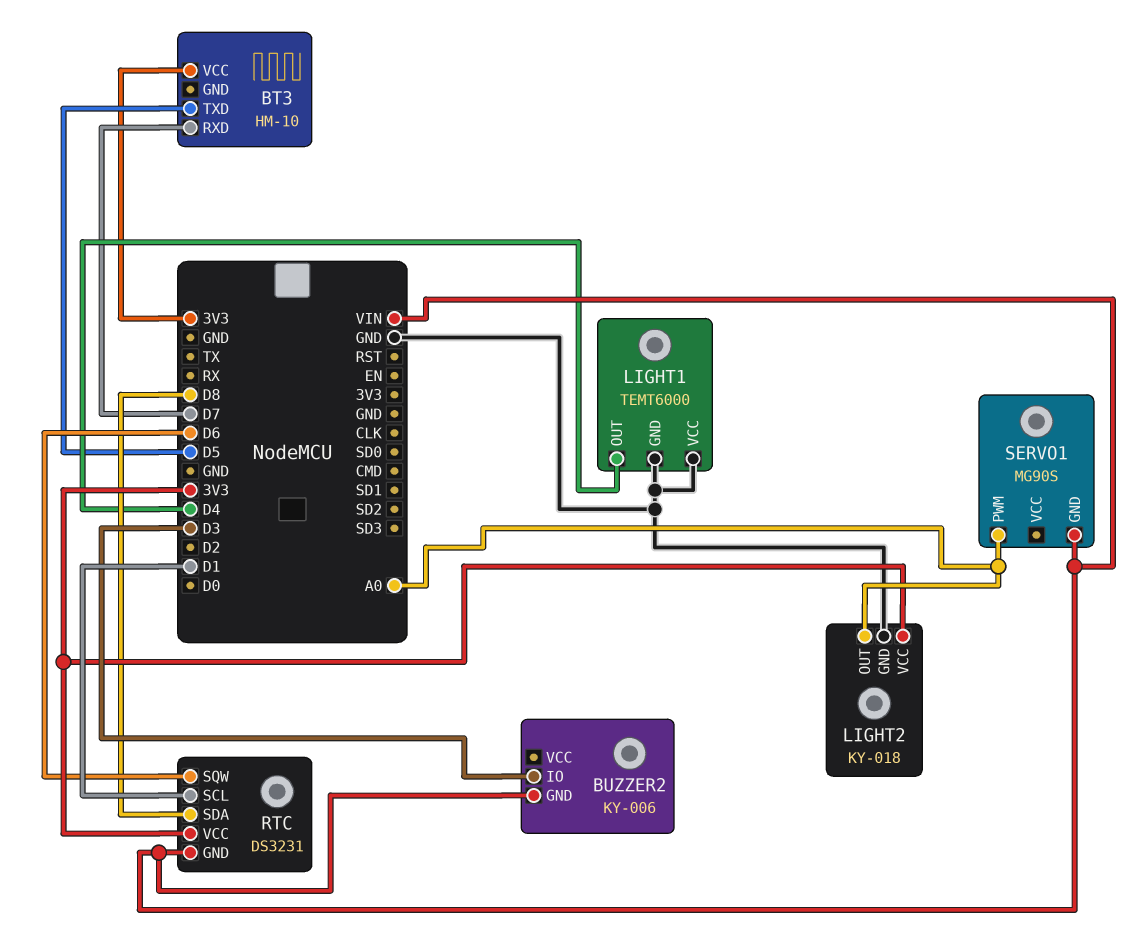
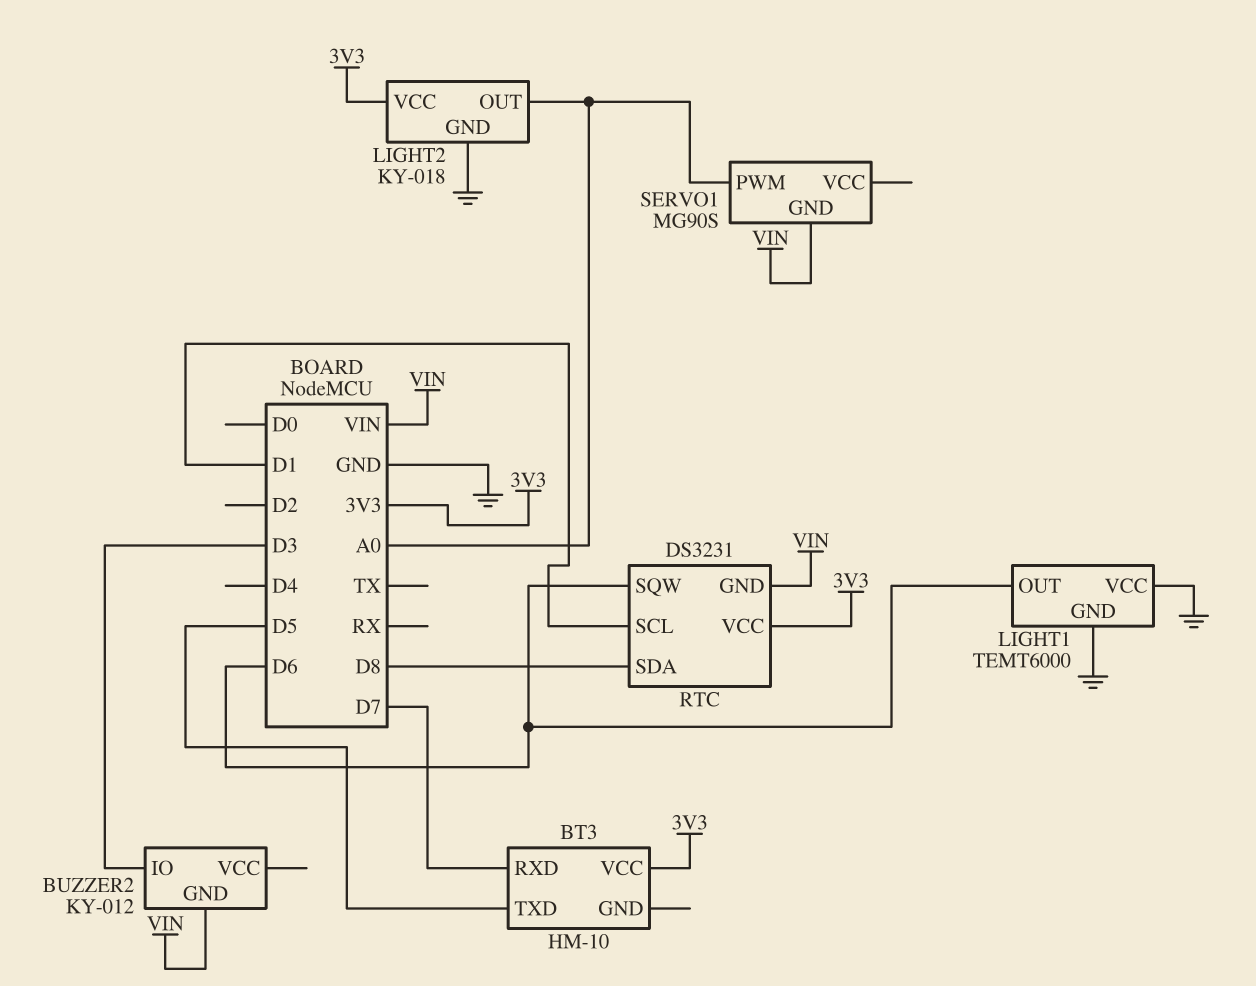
BUZZER2: KY-006 -> KY-012
LIGHT1 pin OUT: D4 -> D6

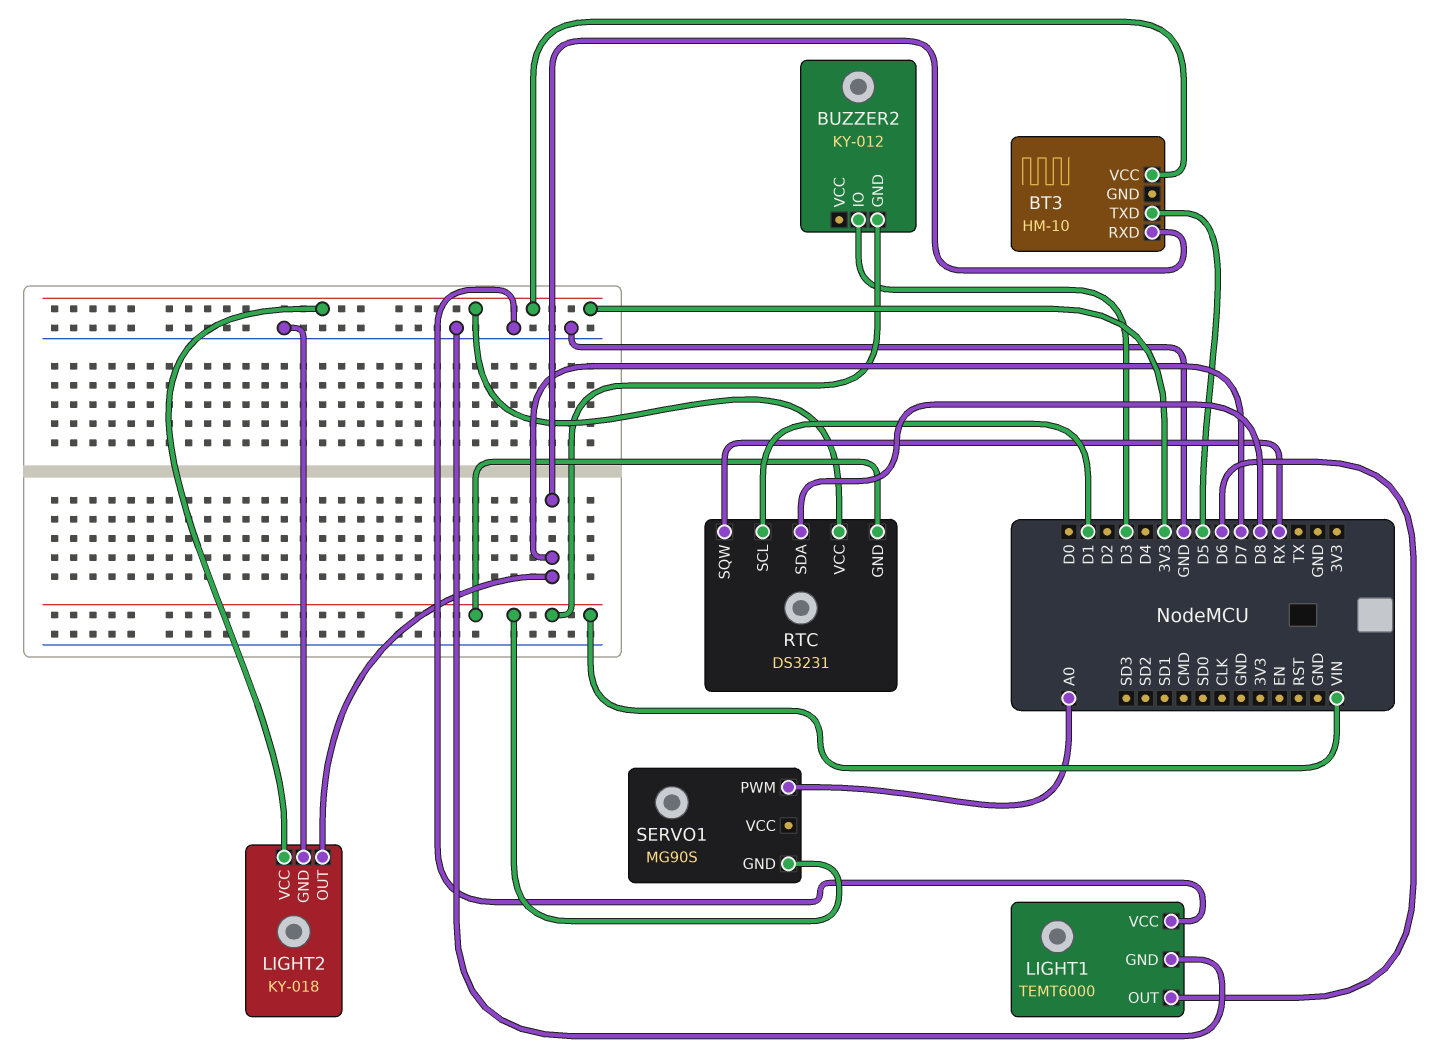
LIGHT2 pin OUT: A0 -> D7
RTC pin SQW: D6 -> RX

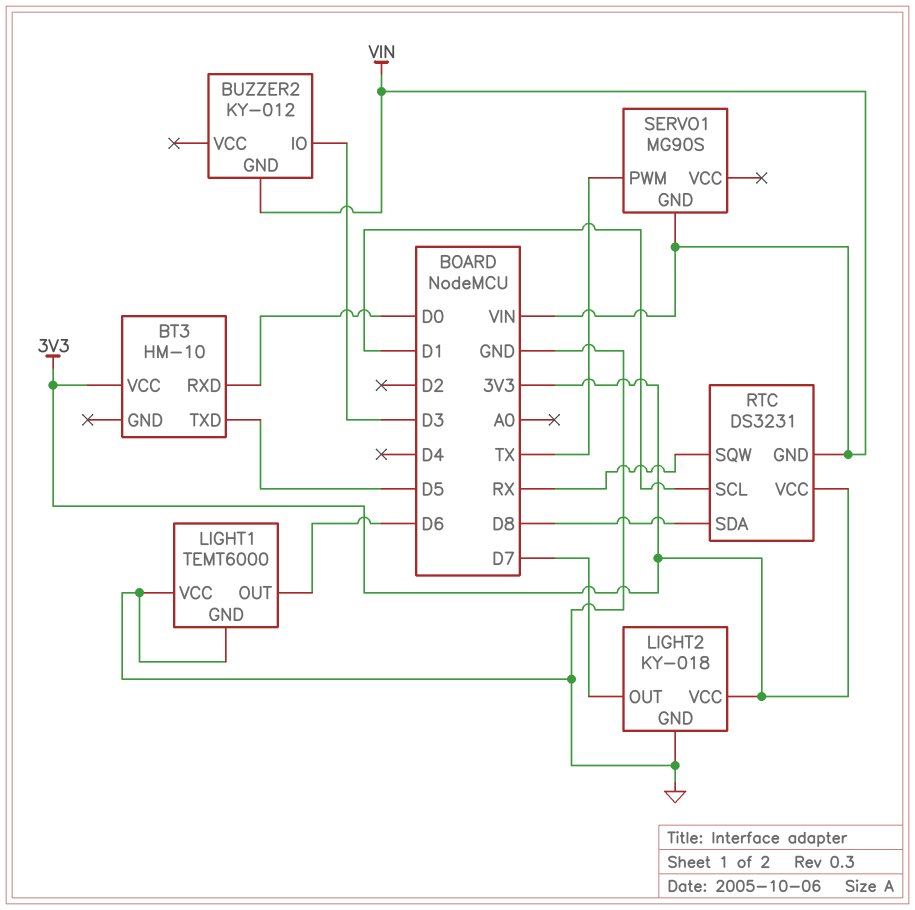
BT3 pin RXD: D7 -> D0
SERVO1 pin PWM: A0 -> TX

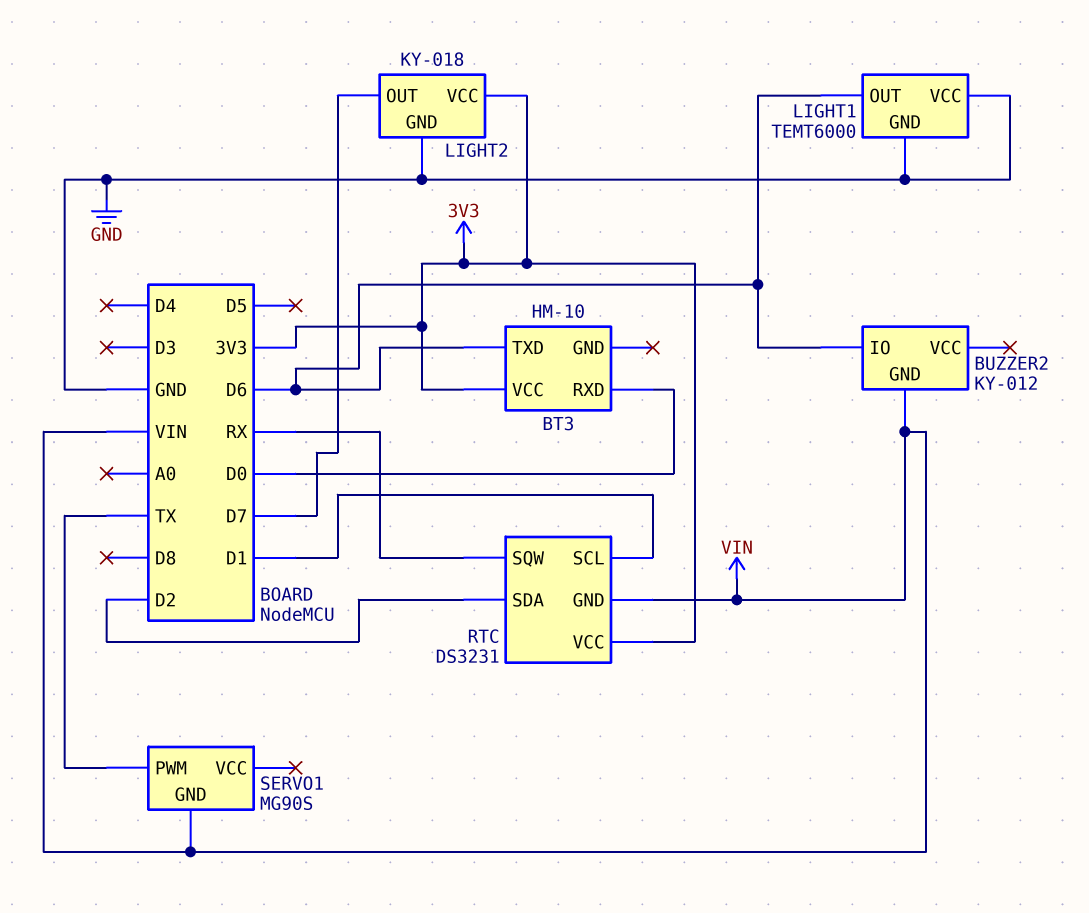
BT3 pin TXD: D5 -> D6
BUZZER2 pin IO: D3 -> D6
RTC pin SDA: D8 -> D2

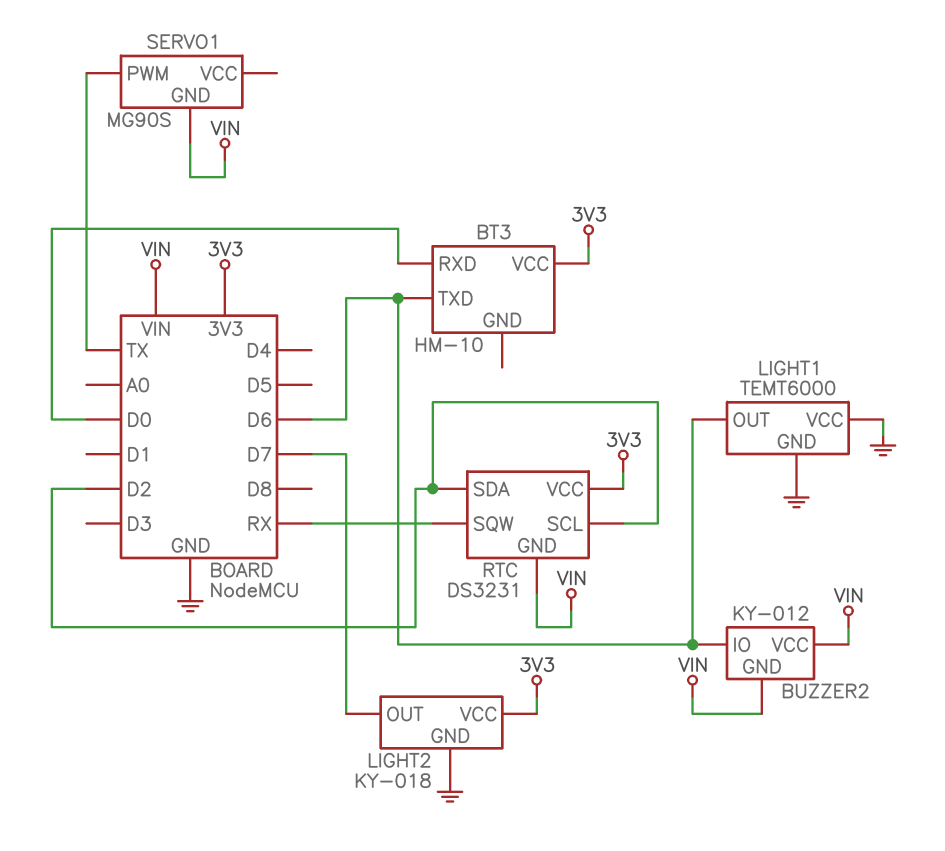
BUZZER2 pin VCC: none -> VIN
RTC pin SCL: D1 -> D2

